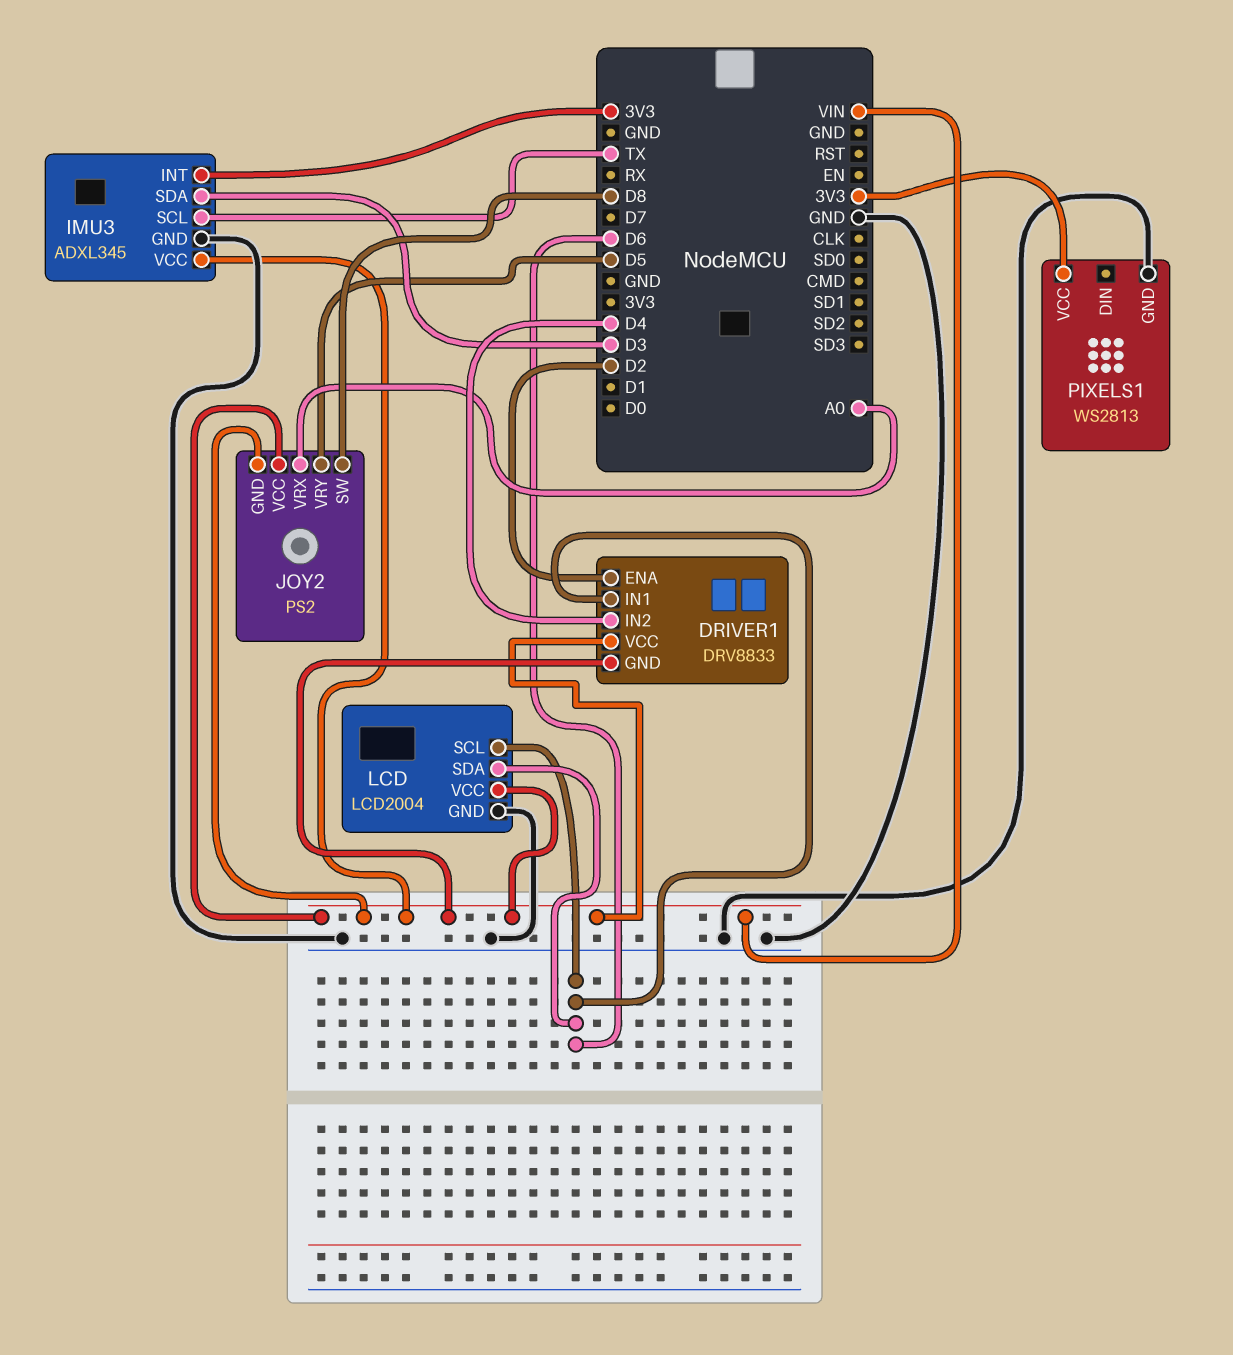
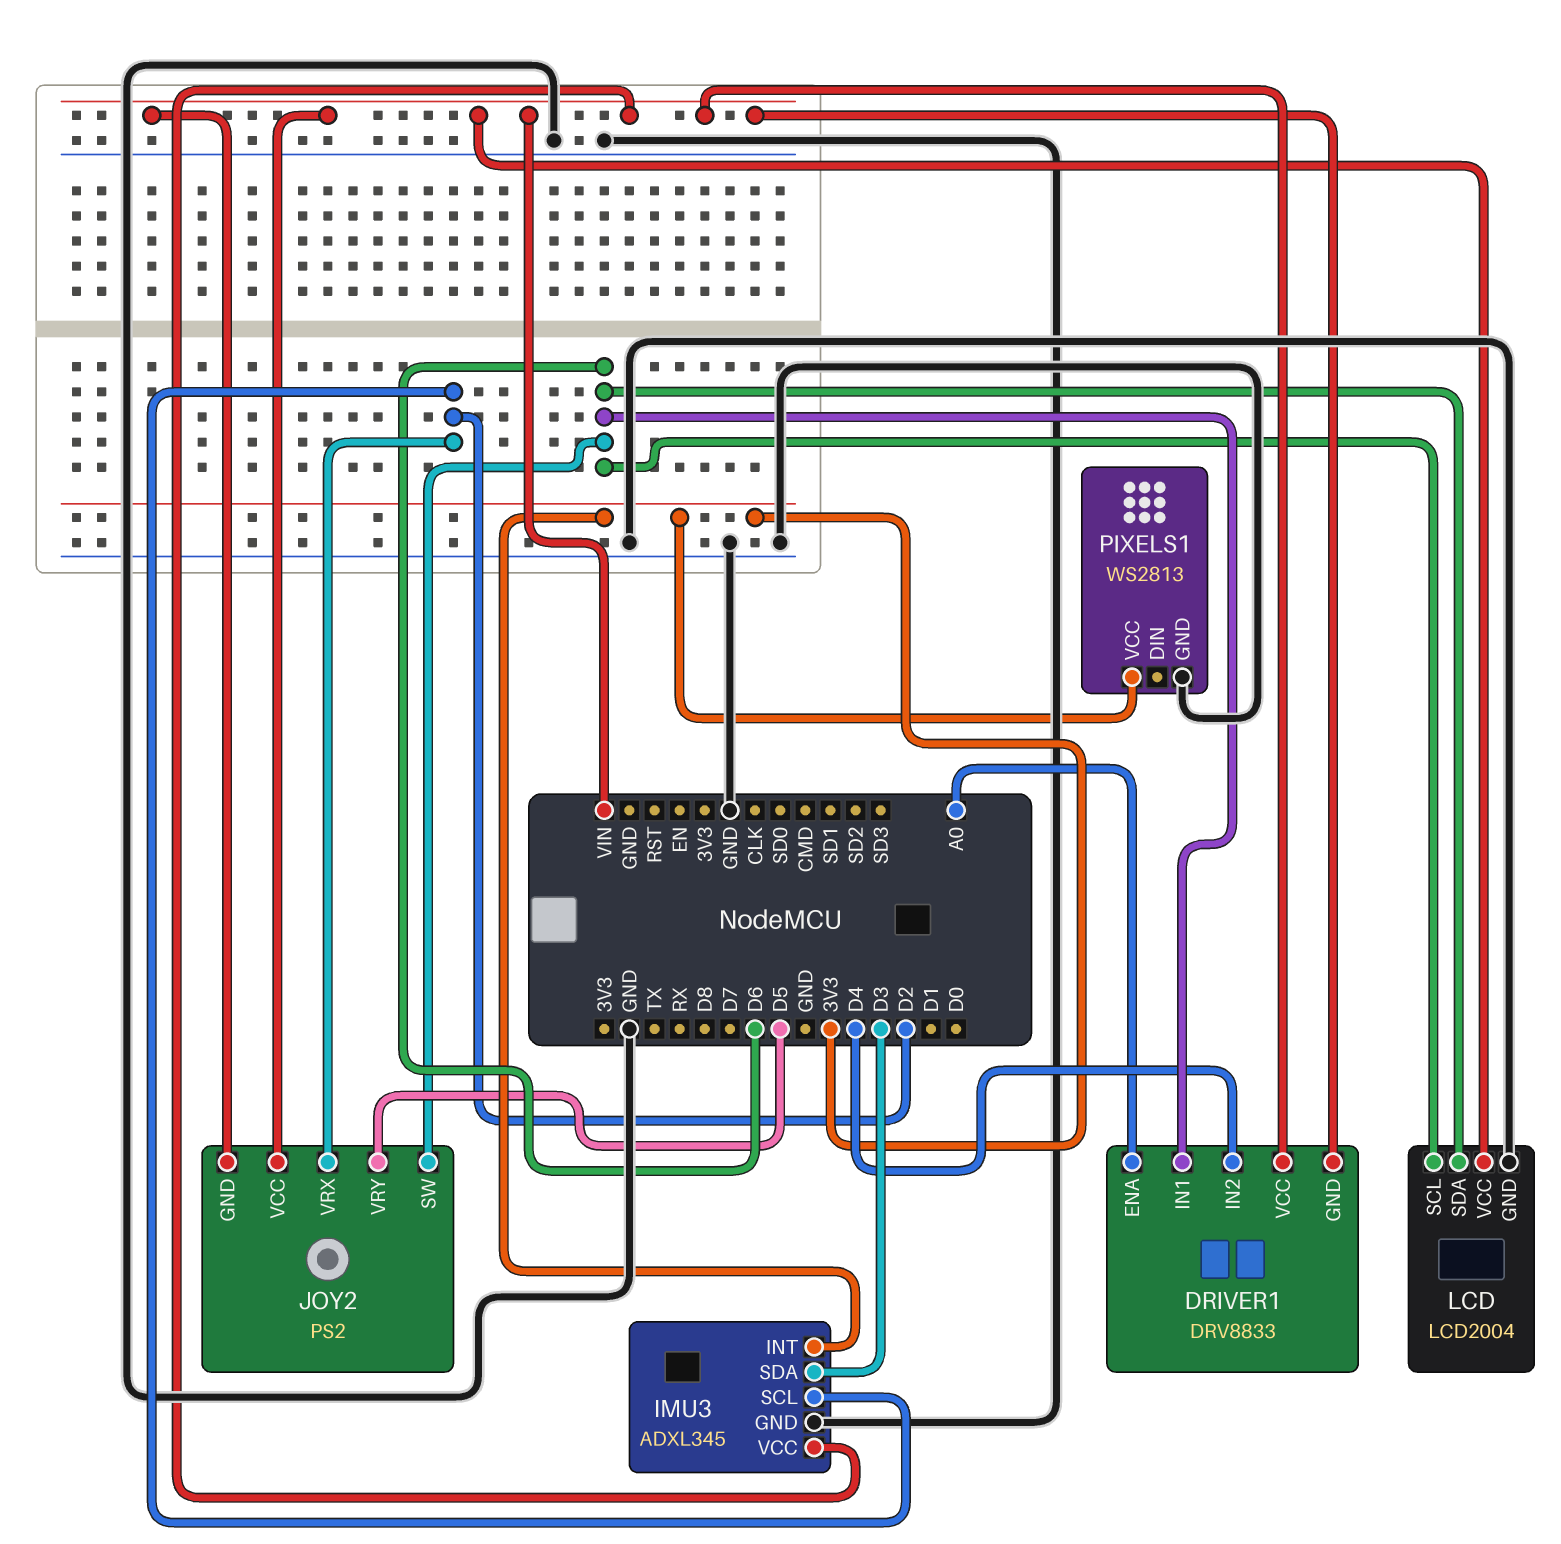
DRIVER1 pin ENA: D2 -> A0
IMU3 pin SCL: TX -> D2
JOY2 pin SW: D8 -> D6
JOY2 pin VRX: A0 -> D2

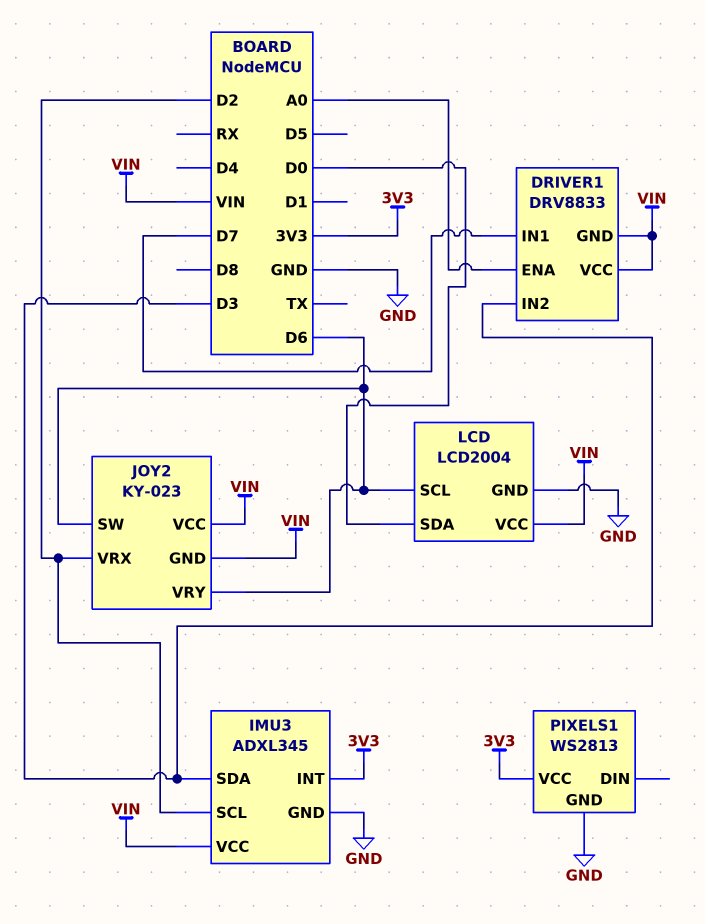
DRIVER1 pin IN1: D6 -> D7
DRIVER1 pin IN2: D4 -> D3
JOY2: PS2 -> KY-023
JOY2 pin VRY: D5 -> D6
LCD pin SDA: D6 -> D0

